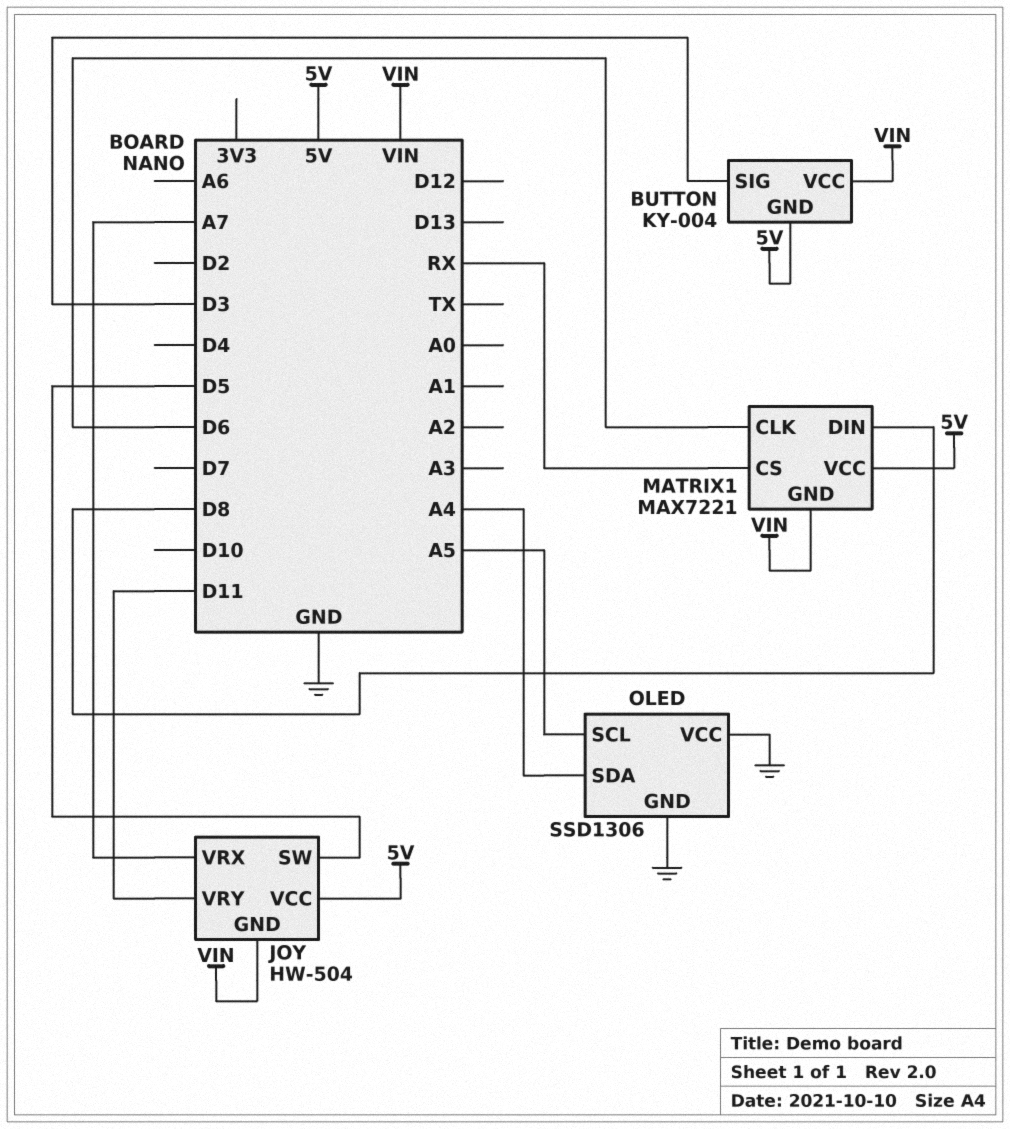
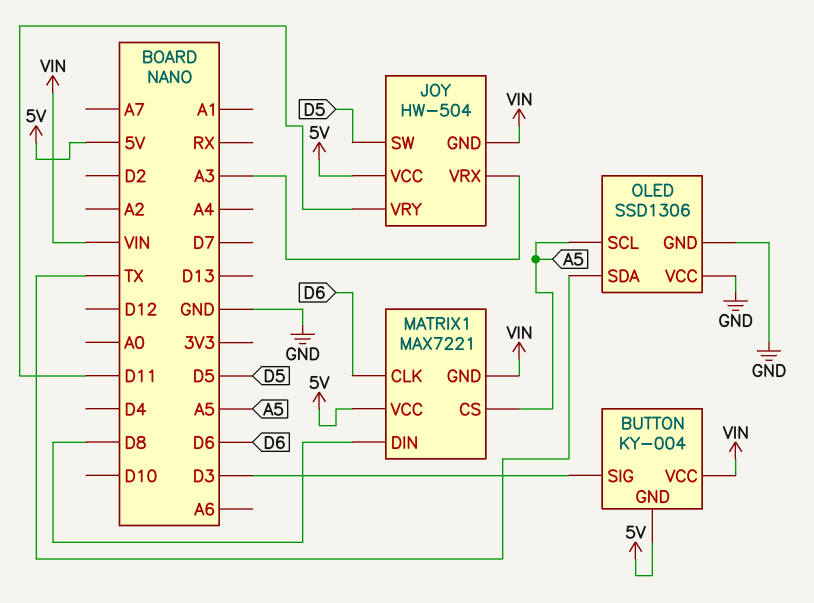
JOY pin VRX: A7 -> A3
MATRIX1 pin CS: RX -> A5
OLED pin SDA: A4 -> TX

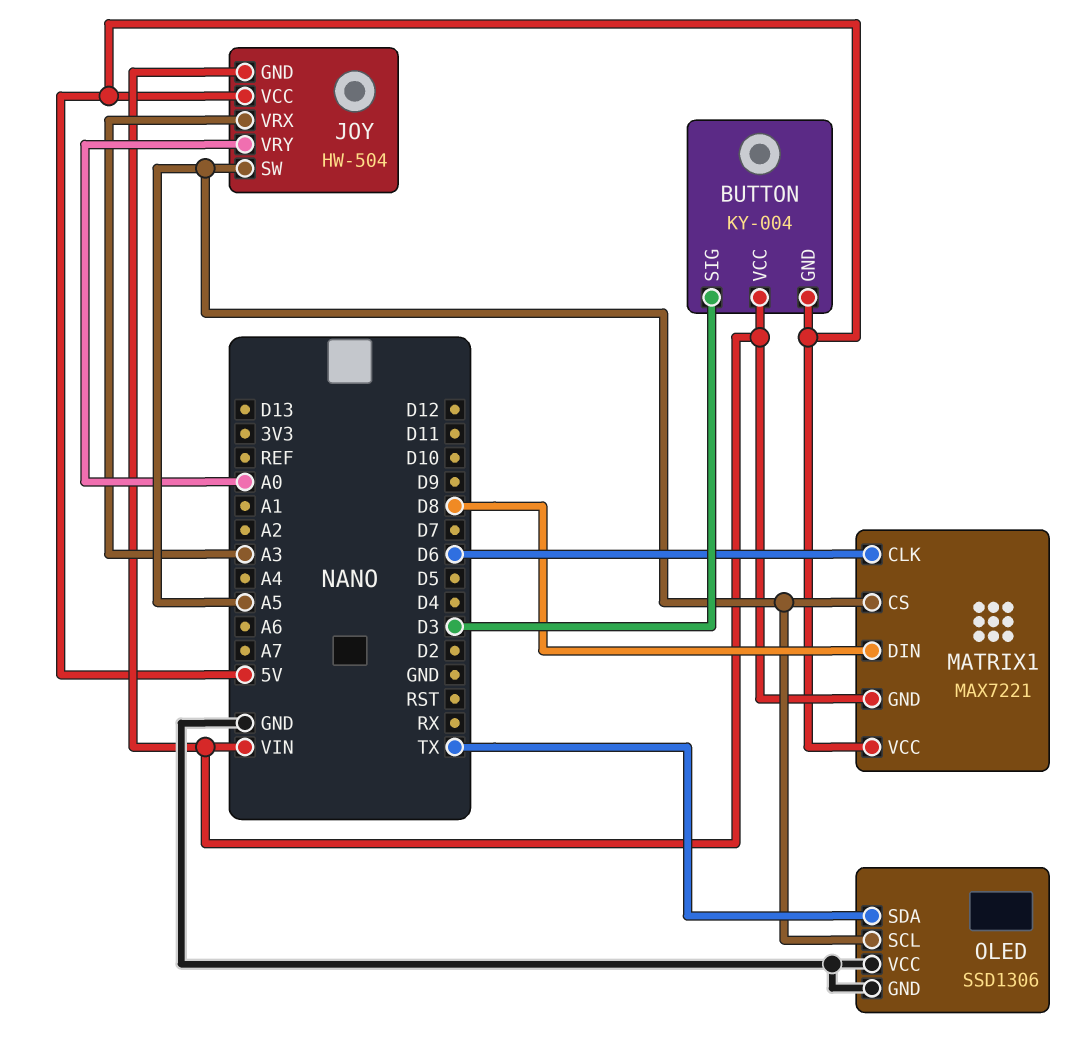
JOY pin SW: D5 -> A5
JOY pin VRY: D11 -> A0

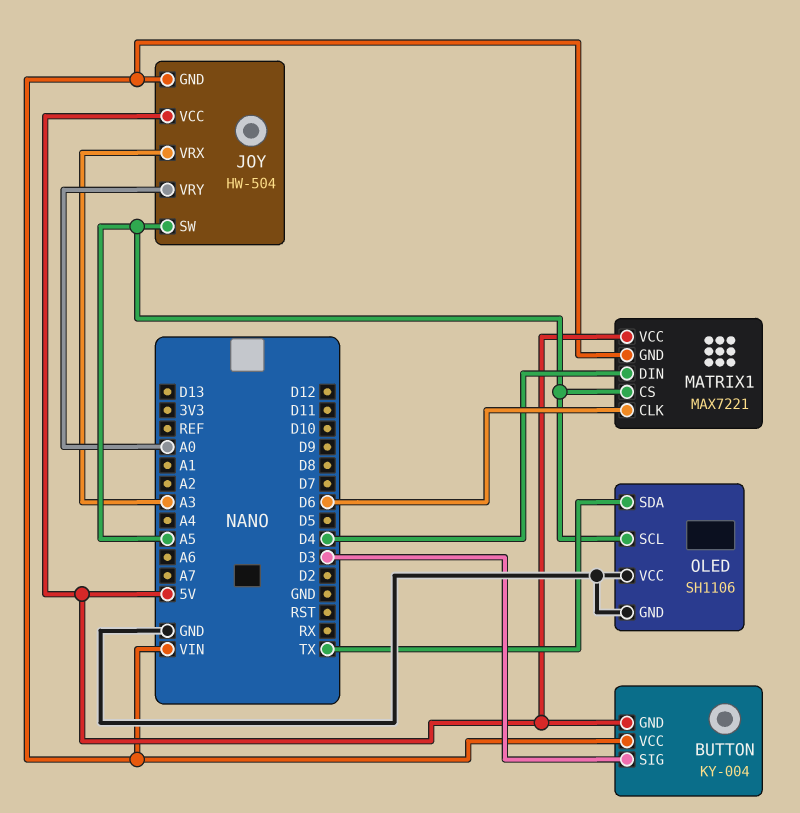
MATRIX1 pin DIN: D8 -> D4
OLED: SSD1306 -> SH1106

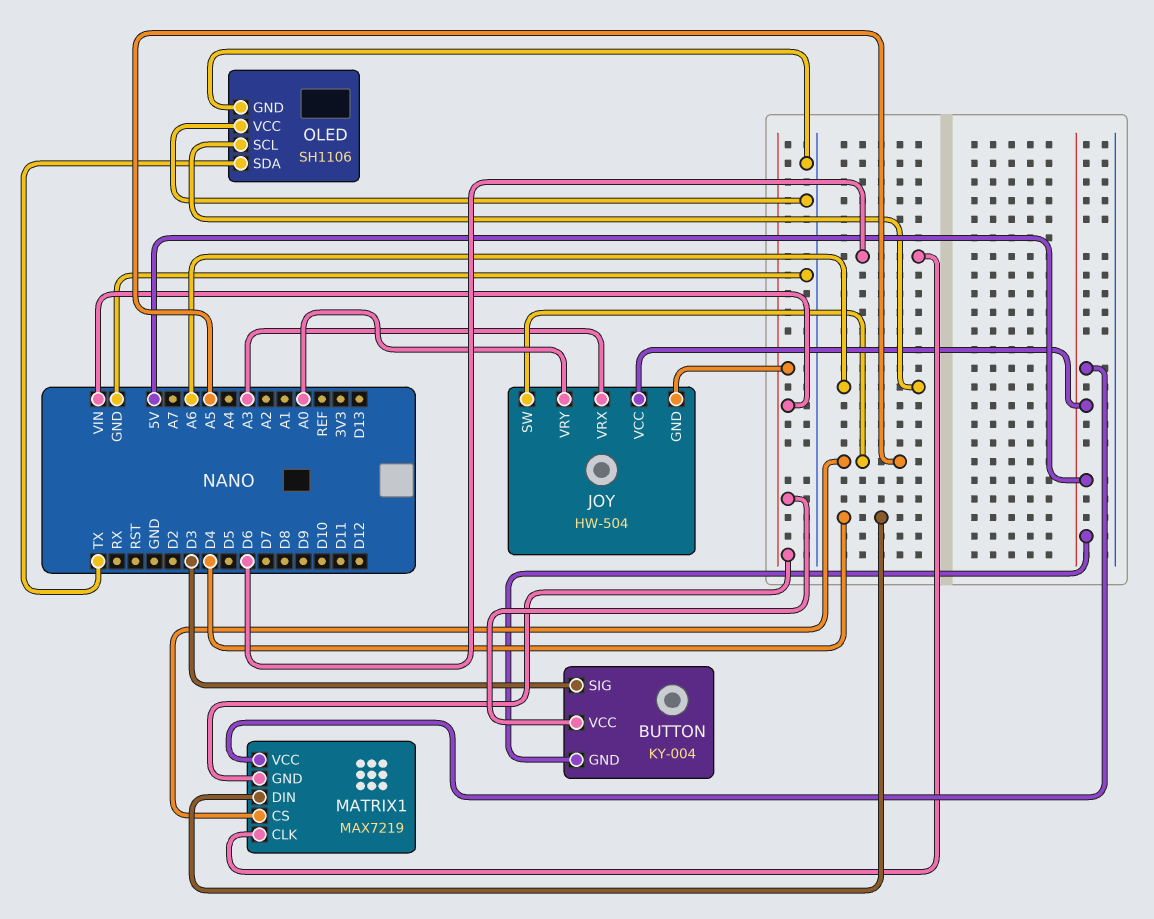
MATRIX1: MAX7221 -> MAX7219
OLED pin SCL: A5 -> A6

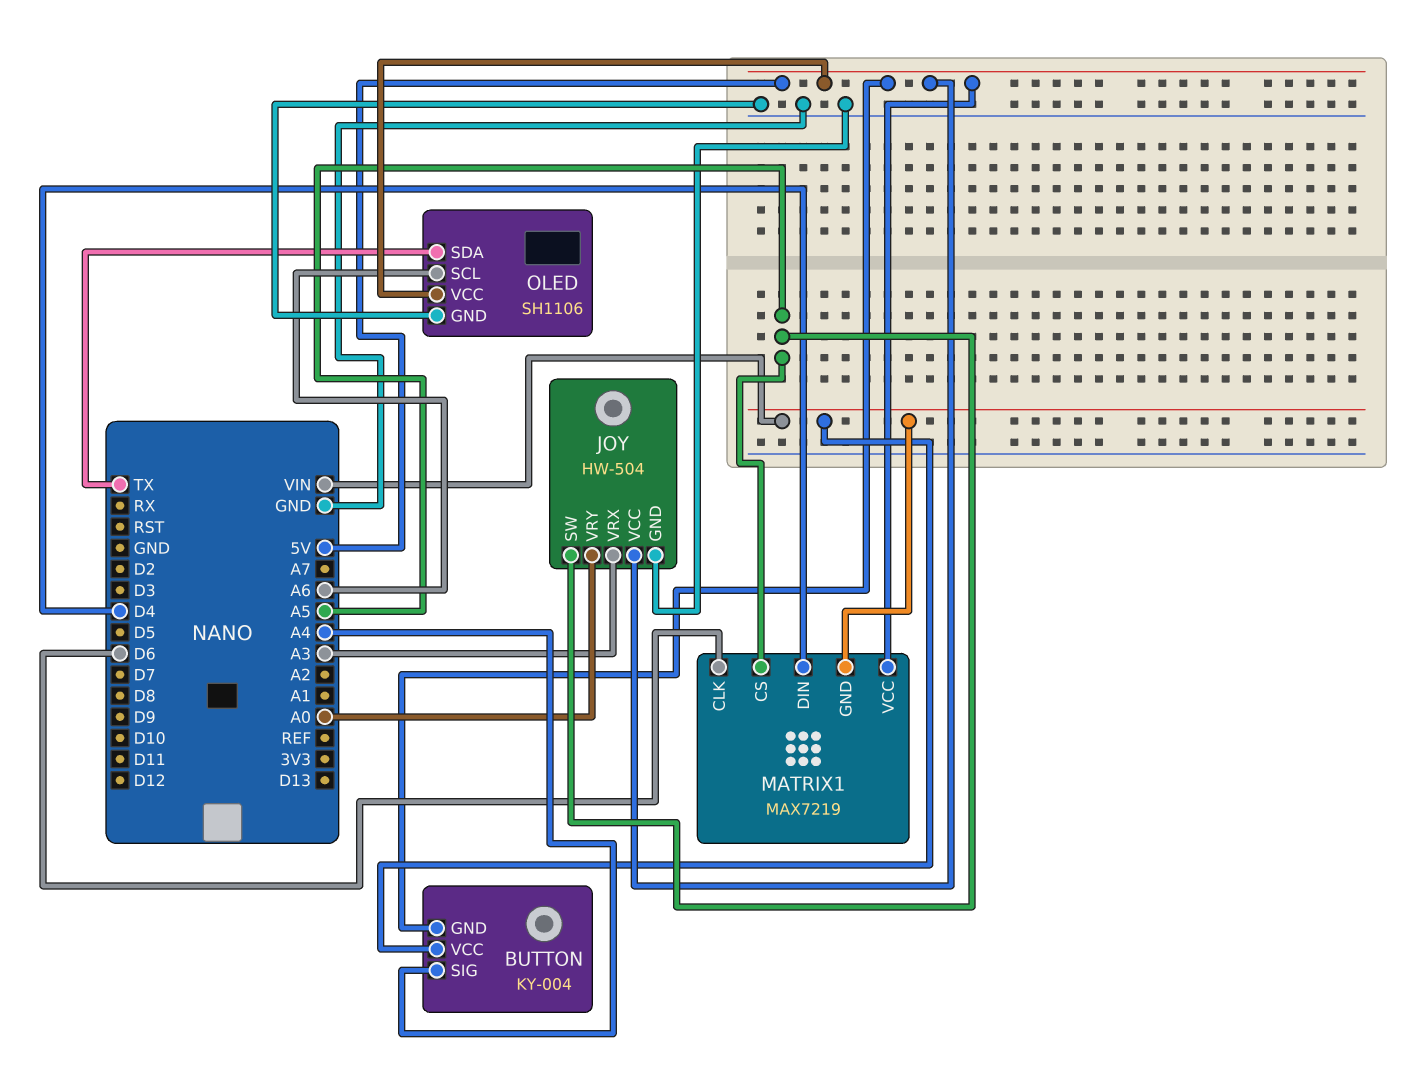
BUTTON pin SIG: D3 -> A4
JOY pin GND: VIN -> GND
OLED pin VCC: GND -> 5V

